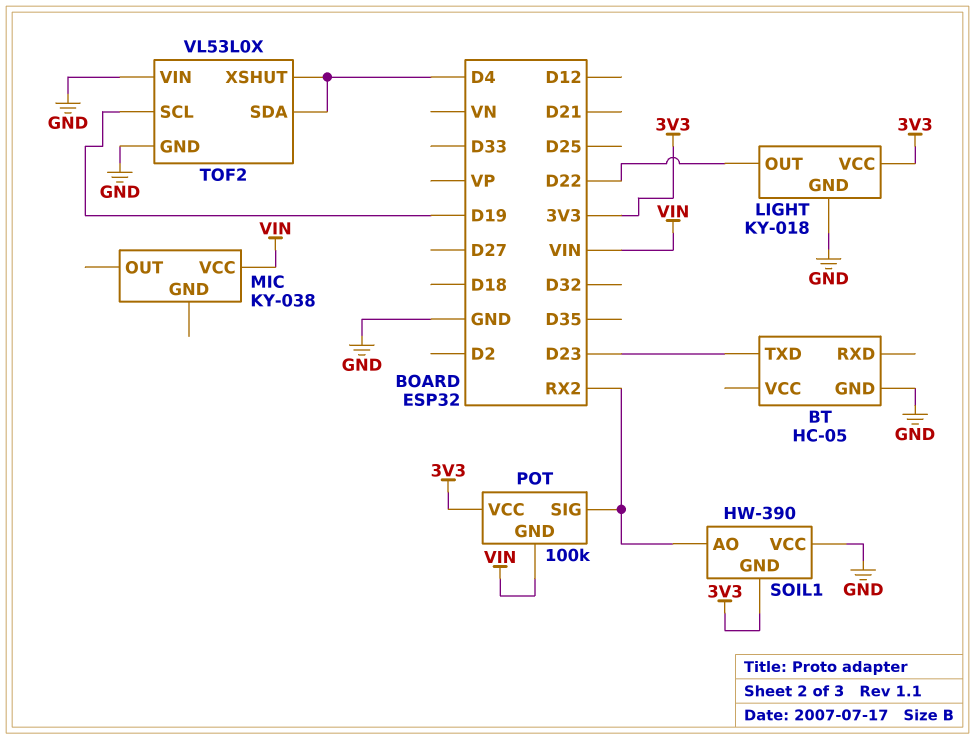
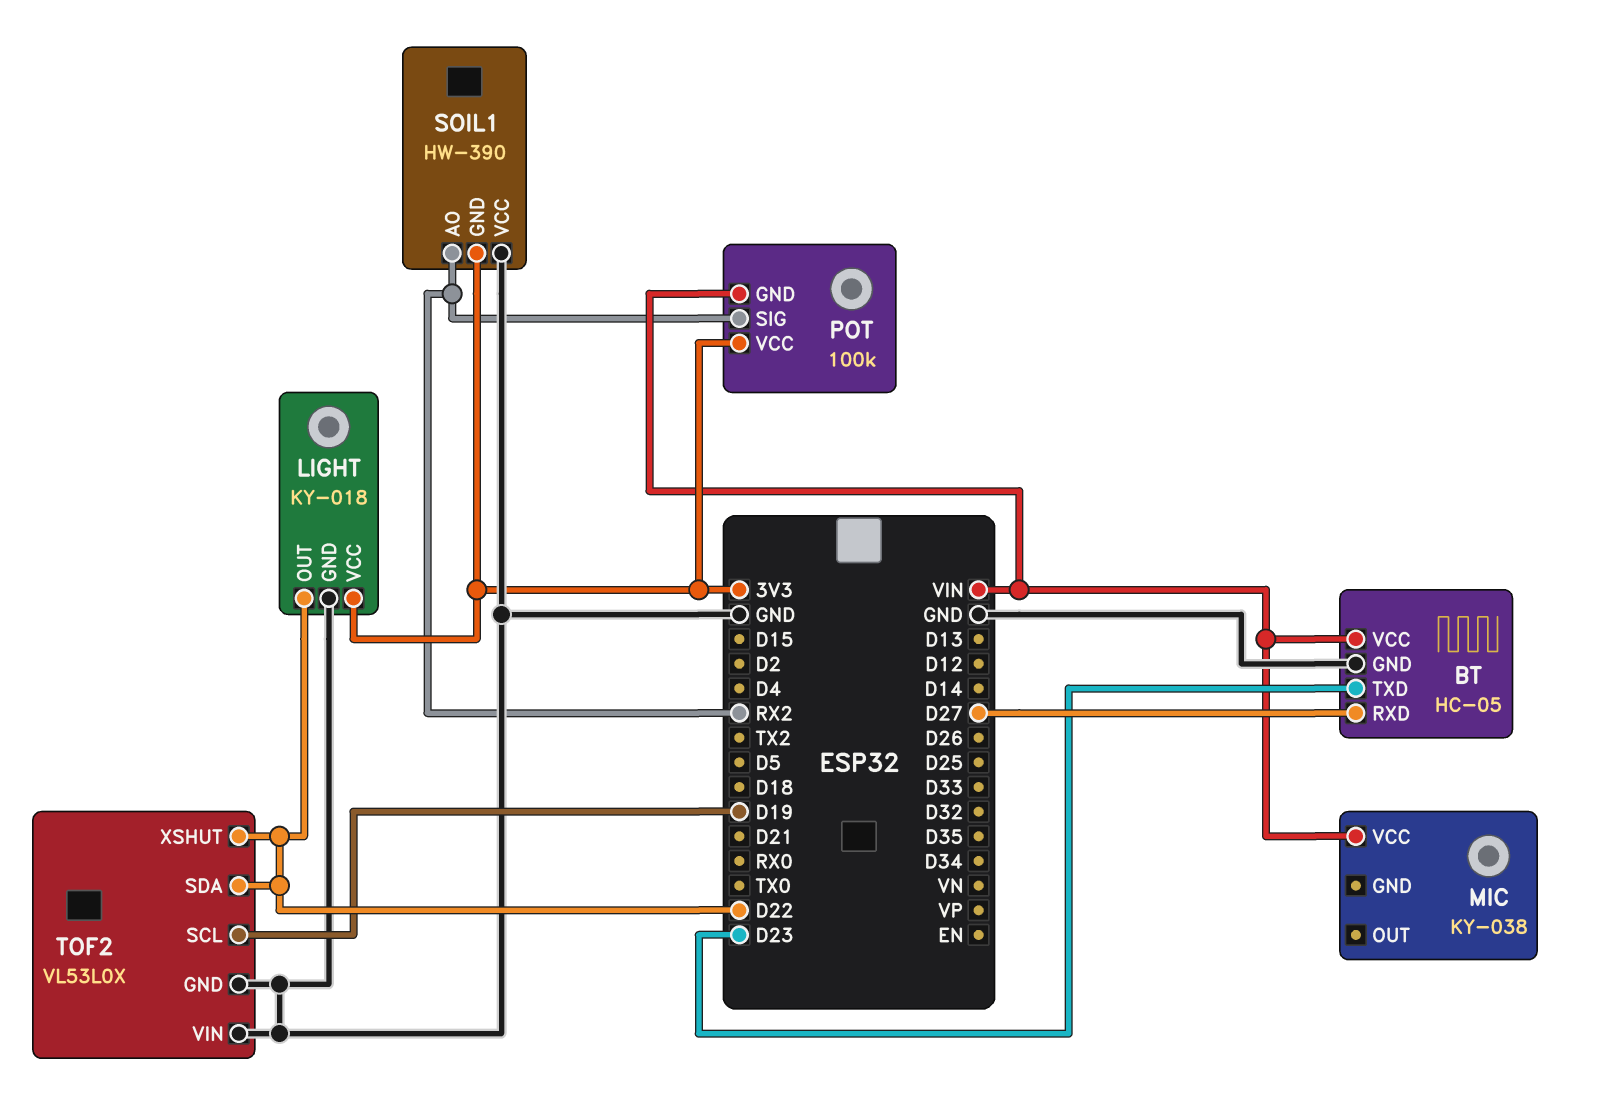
BT pin RXD: none -> D27
BT pin VCC: none -> VIN
TOF2 pin SDA: D4 -> D22
TOF2 pin XSHUT: D4 -> D22

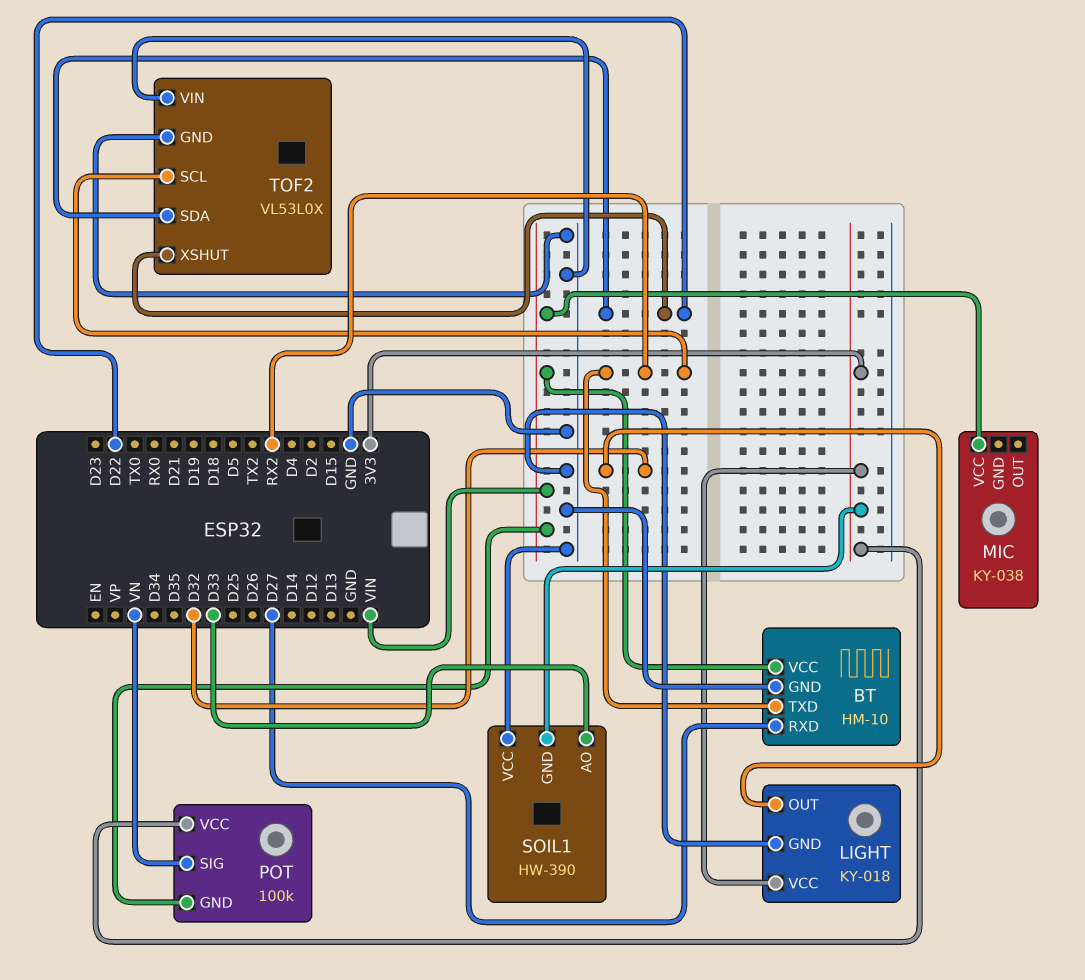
BT: HC-05 -> HM-10
BT pin TXD: D23 -> RX2
LIGHT pin OUT: D22 -> D32
POT pin SIG: RX2 -> VN
SOIL1 pin AO: RX2 -> D33
TOF2 pin SCL: D19 -> RX2

